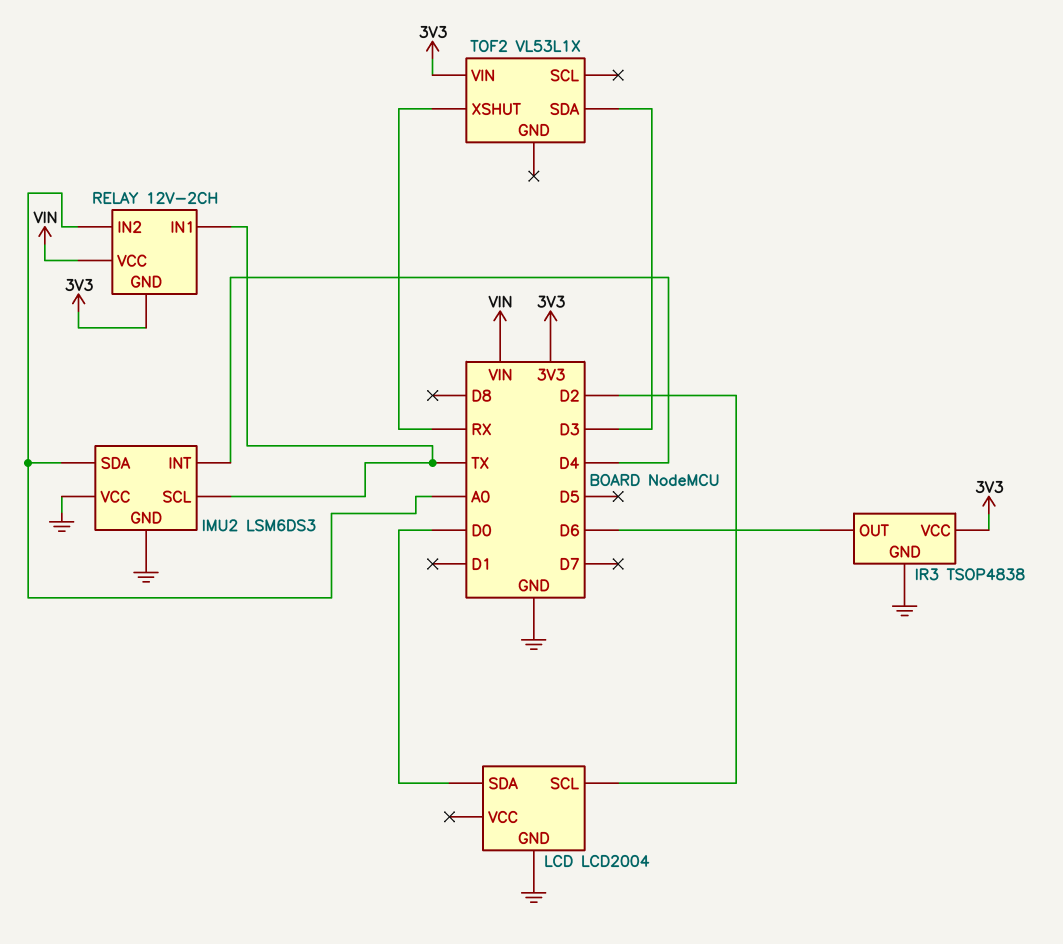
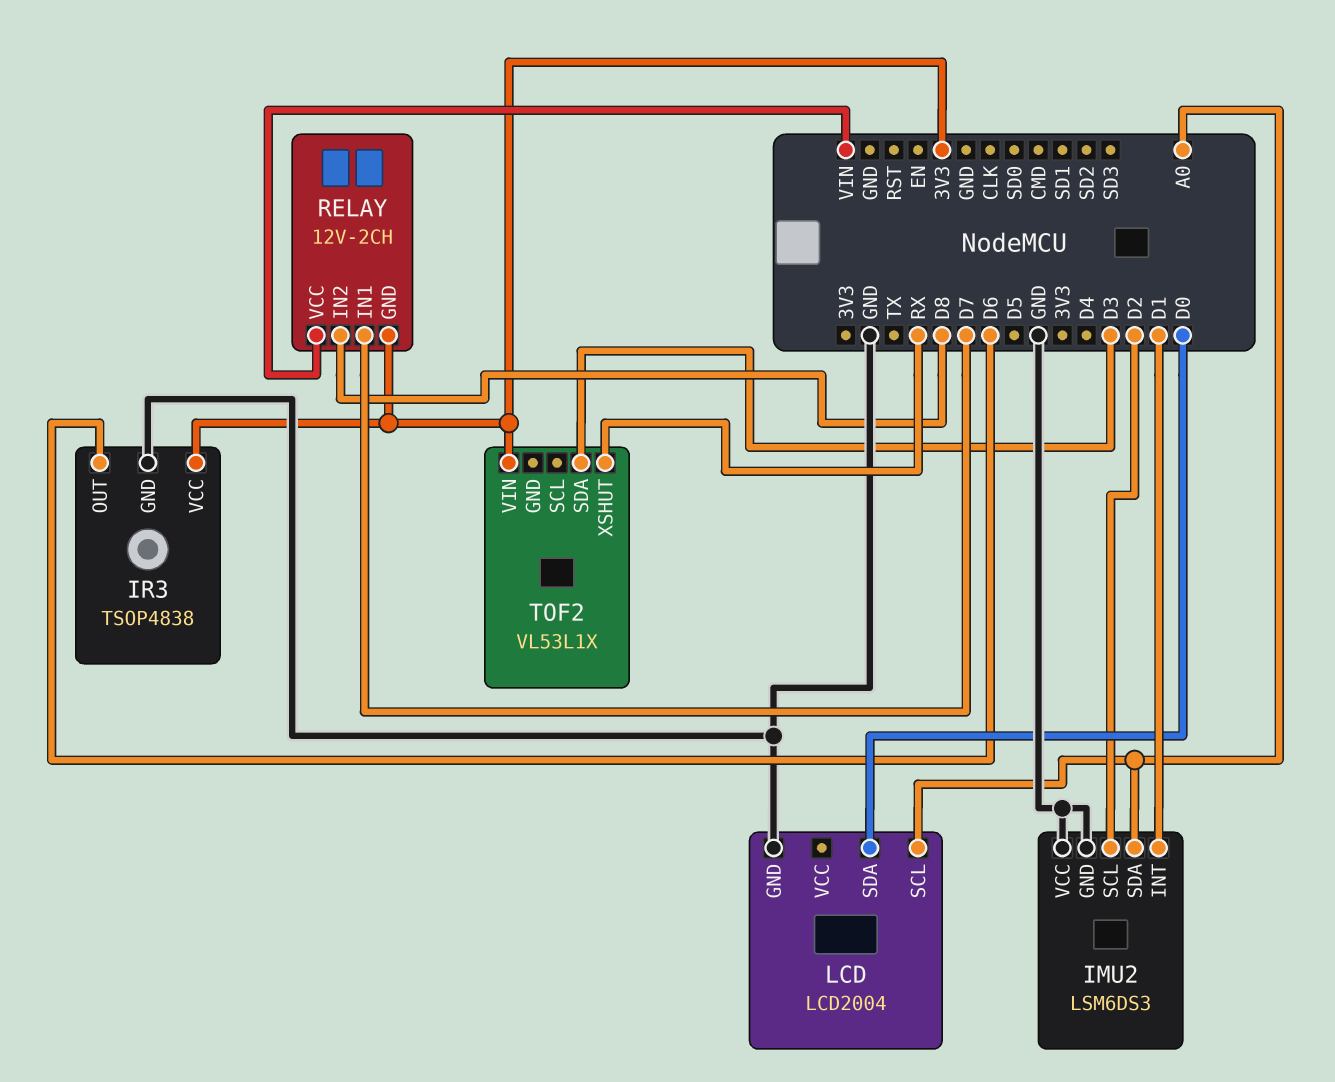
IMU2 pin INT: D4 -> D1
IMU2 pin SCL: TX -> D2
LCD pin SCL: D2 -> A0
RELAY pin IN1: TX -> D7
RELAY pin IN2: A0 -> D8

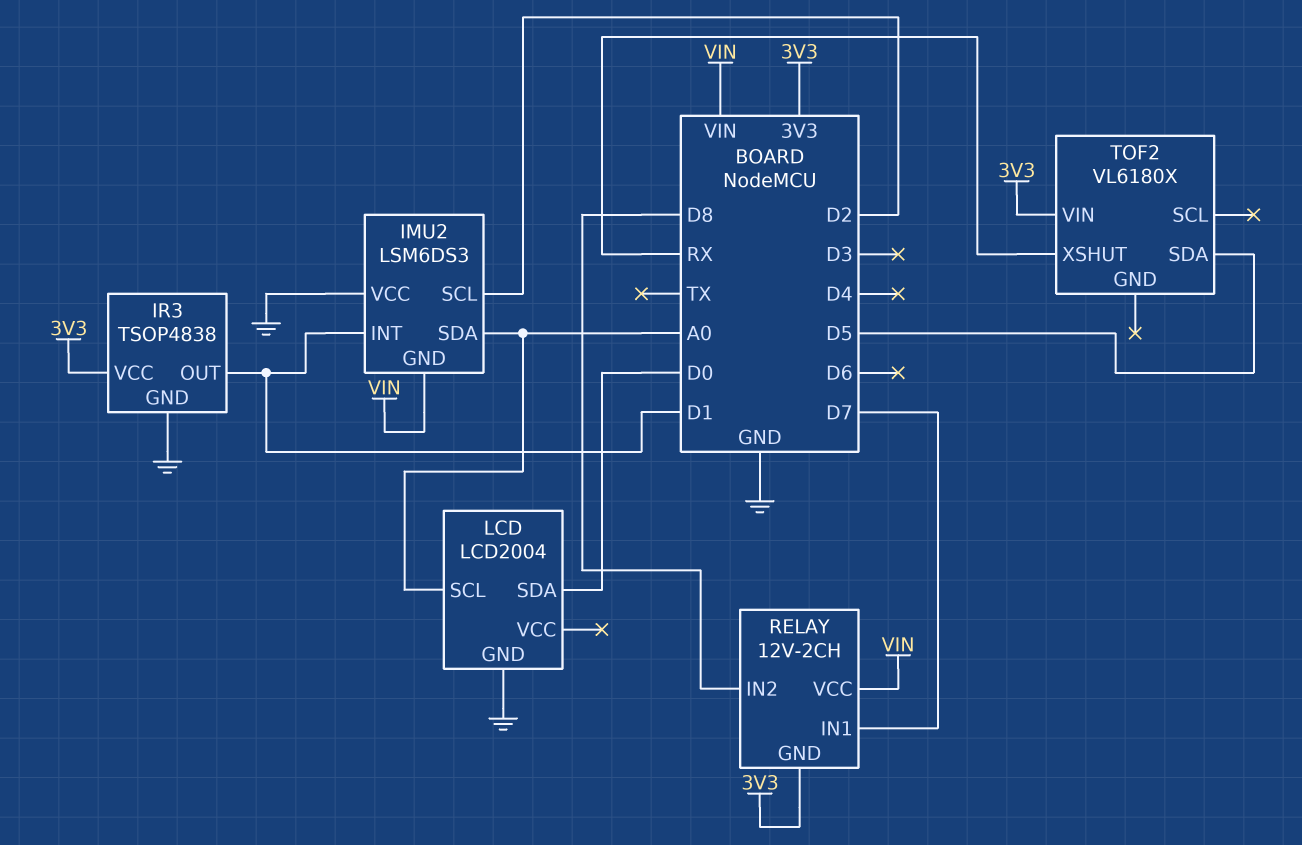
IMU2 pin GND: GND -> VIN
IR3 pin OUT: D6 -> D1
TOF2: VL53L1X -> VL6180X
TOF2 pin SDA: D3 -> D5

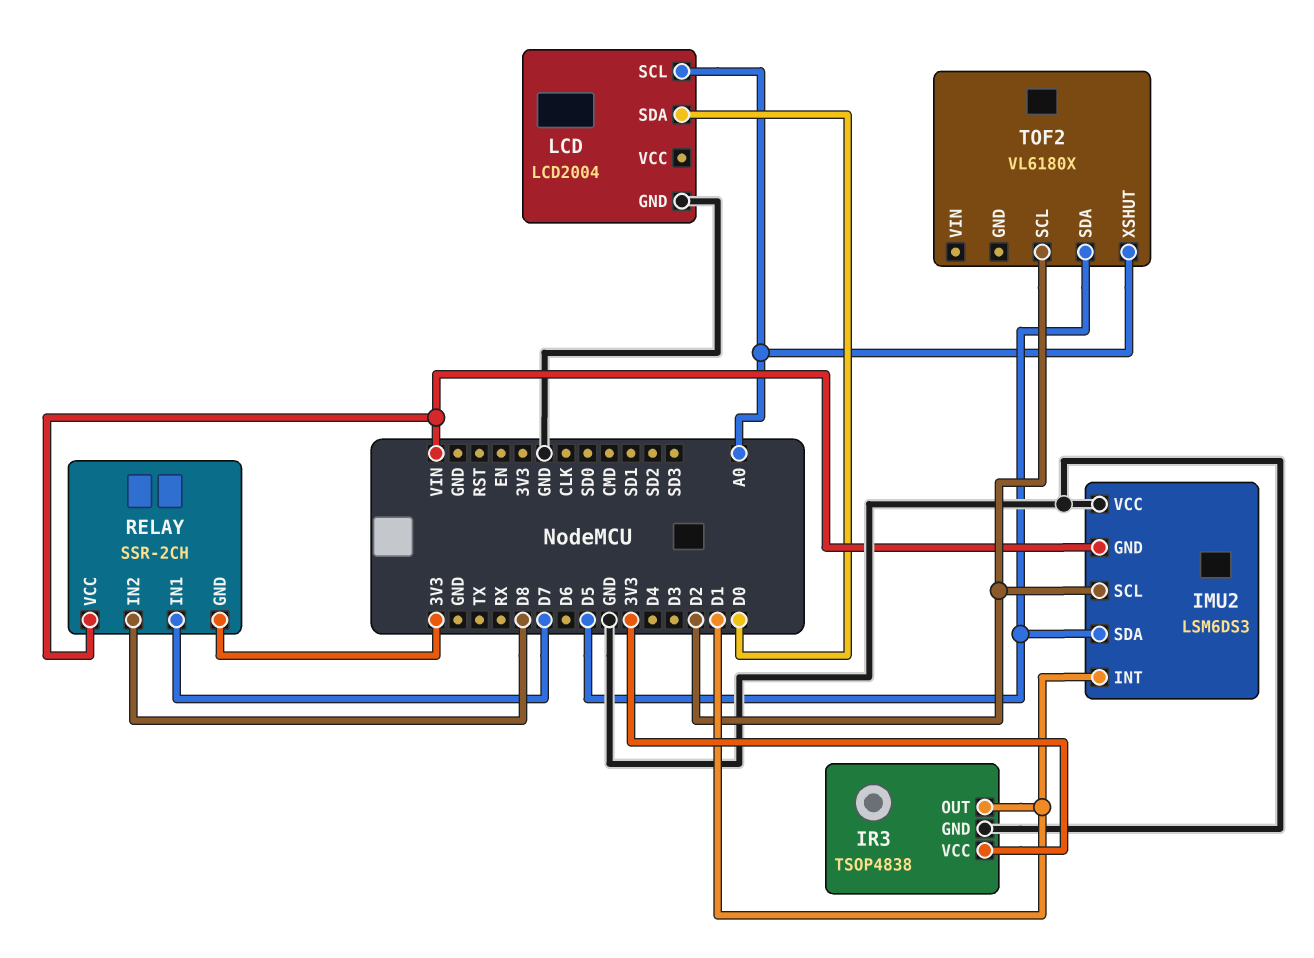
IMU2 pin SDA: A0 -> D5
RELAY: 12V-2CH -> SSR-2CH
TOF2 pin SCL: none -> D2
TOF2 pin VIN: 3V3 -> none
TOF2 pin XSHUT: RX -> A0

